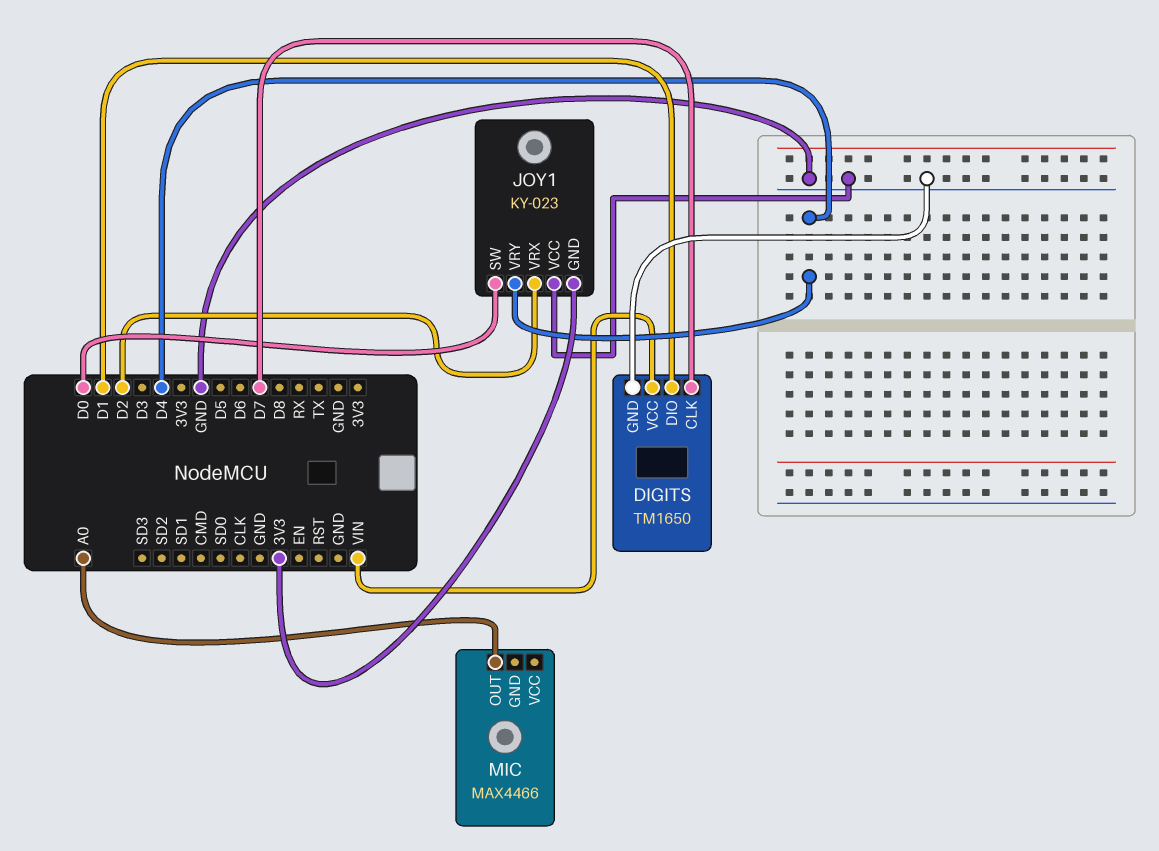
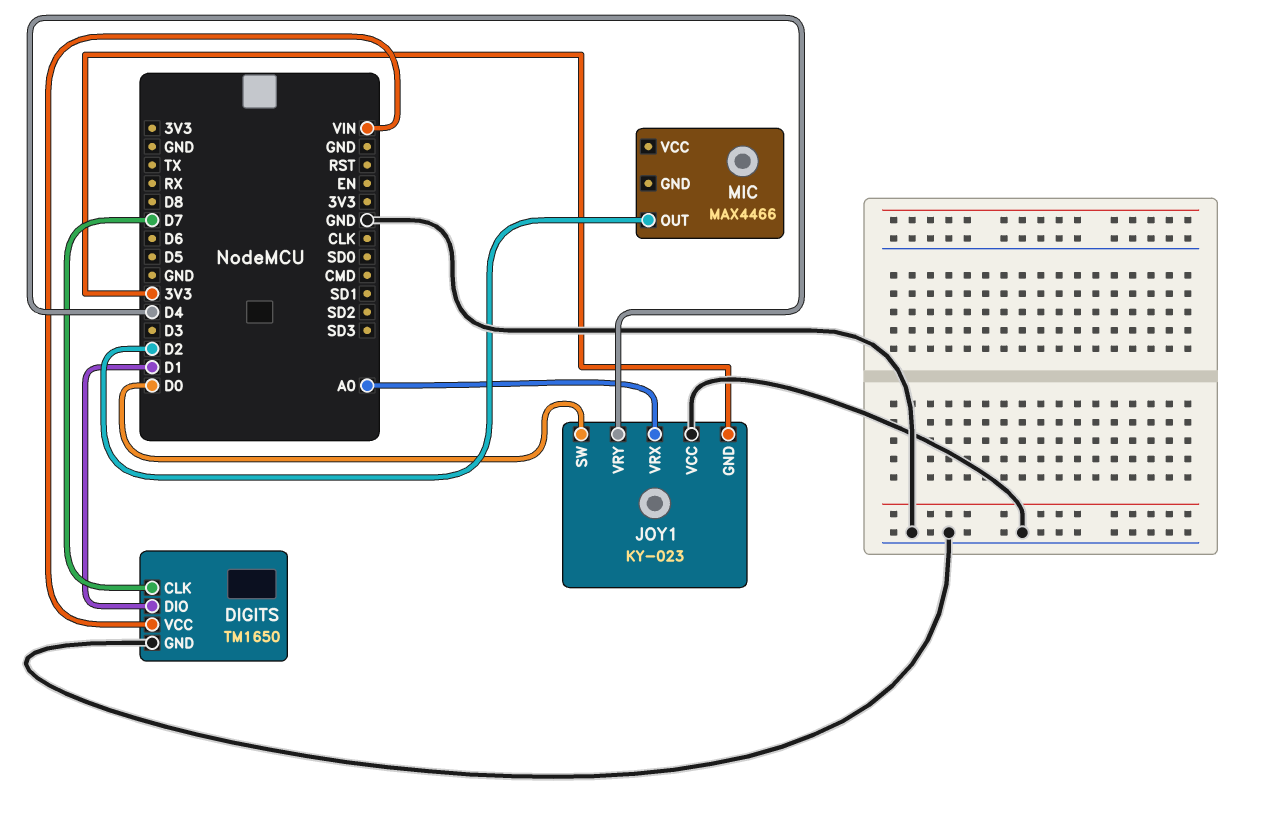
JOY1 pin VRX: D2 -> A0
MIC pin OUT: A0 -> D2

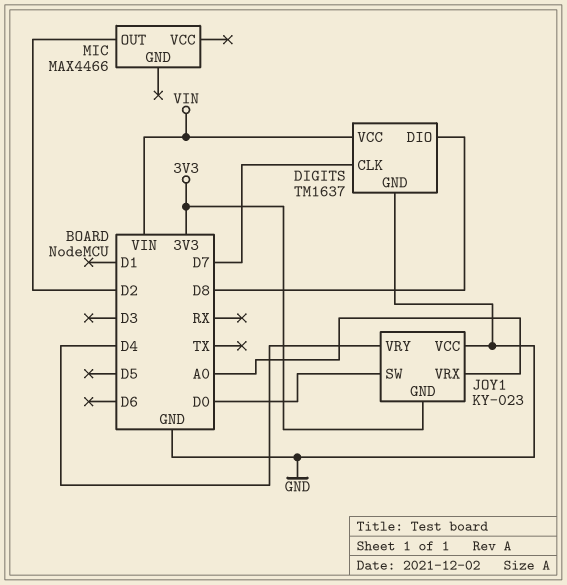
DIGITS: TM1650 -> TM1637
DIGITS pin DIO: D1 -> D8

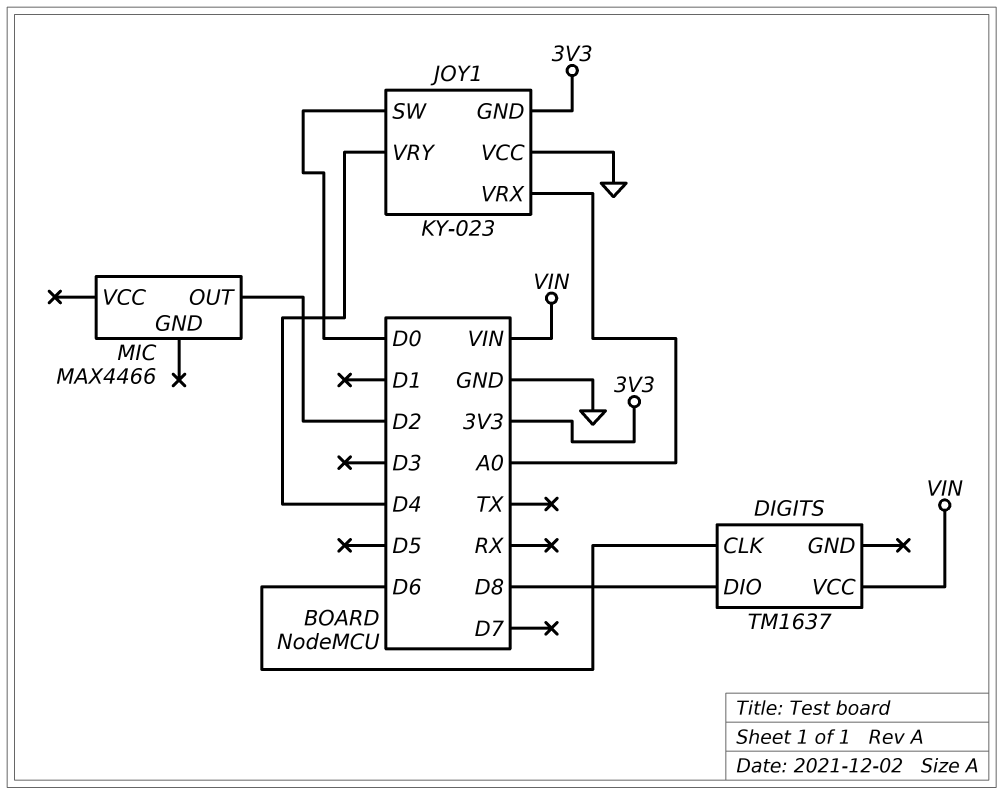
DIGITS pin CLK: D7 -> D6
DIGITS pin GND: GND -> none

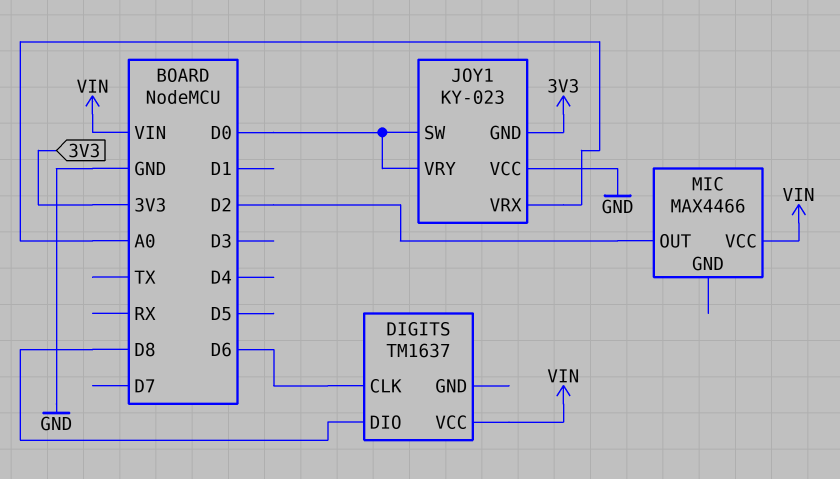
JOY1 pin VRY: D4 -> D0
MIC pin VCC: none -> VIN

